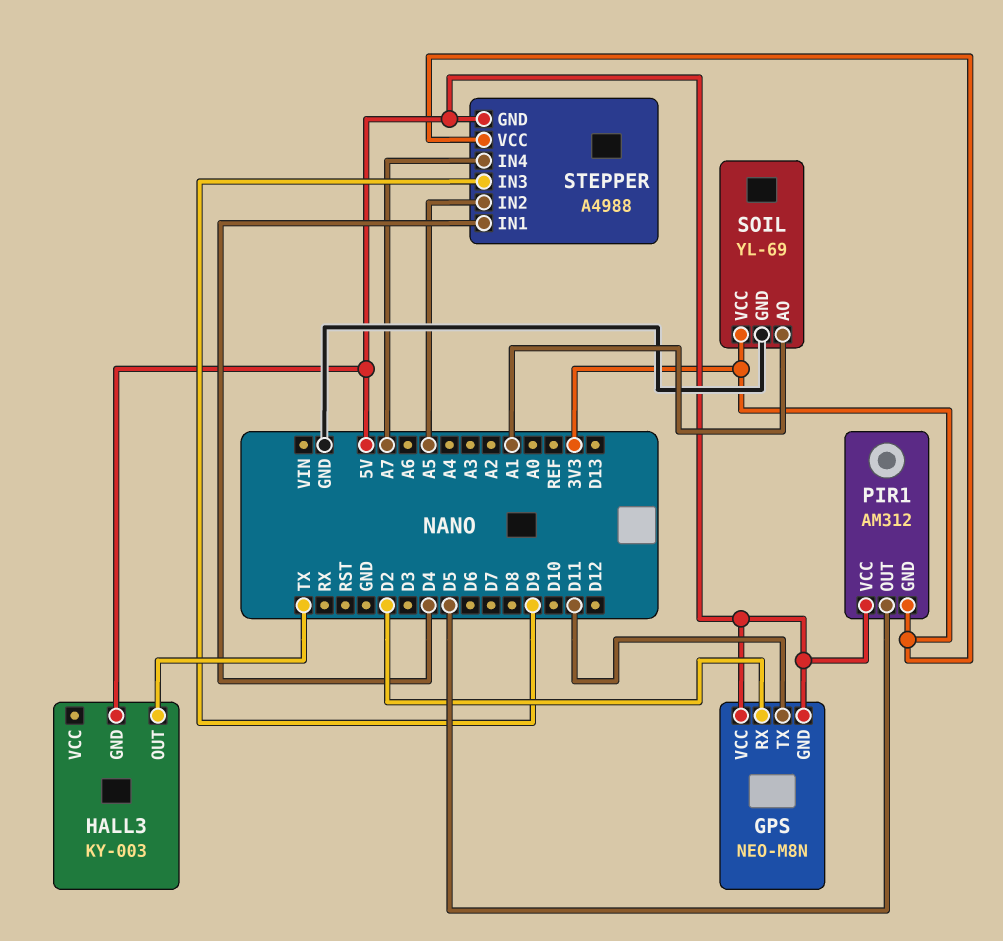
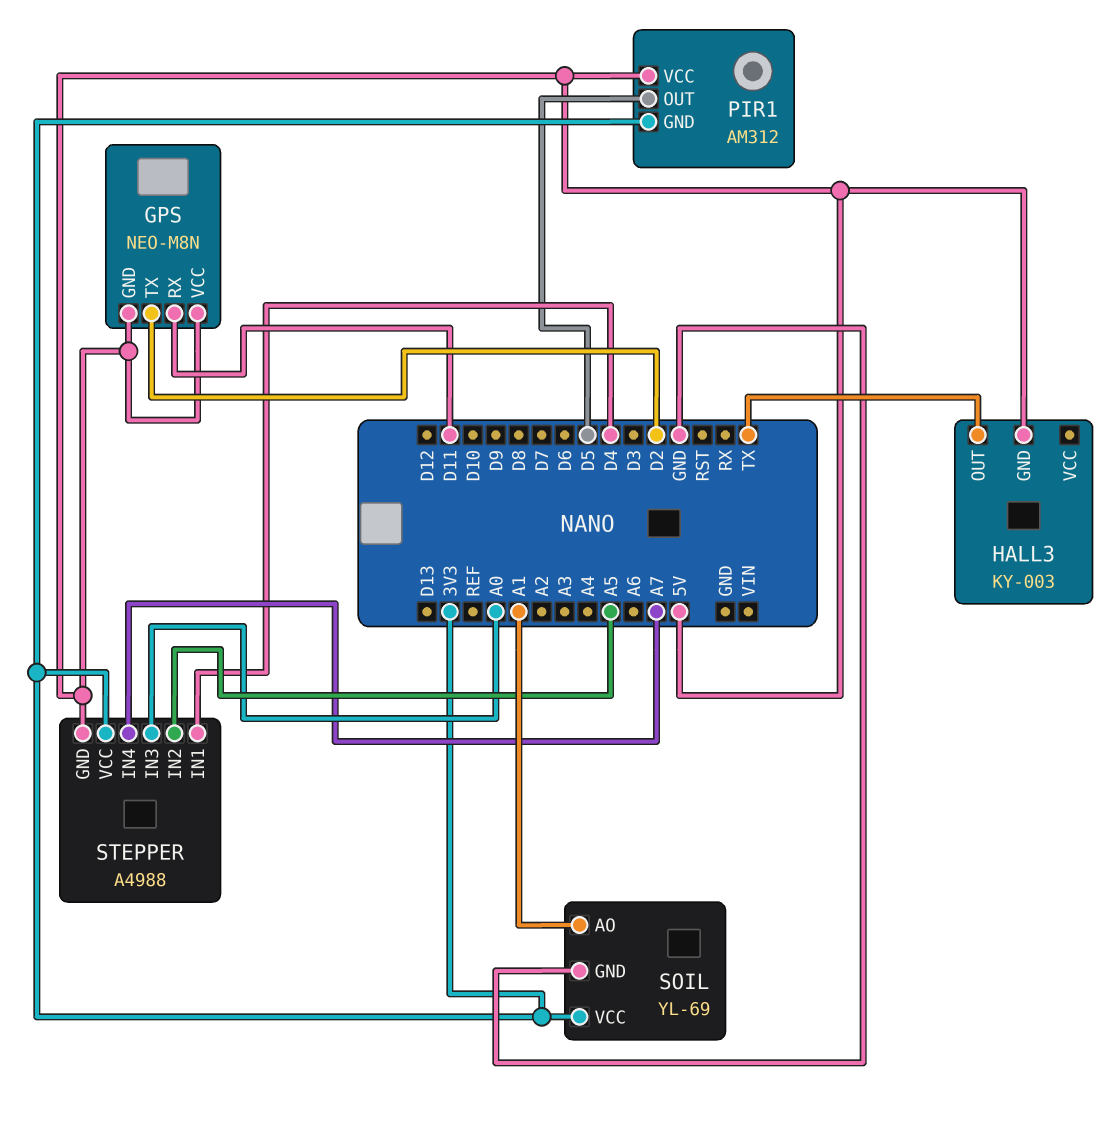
GPS pin RX: D2 -> D11
GPS pin TX: D11 -> D2
STEPPER pin IN3: D9 -> A0

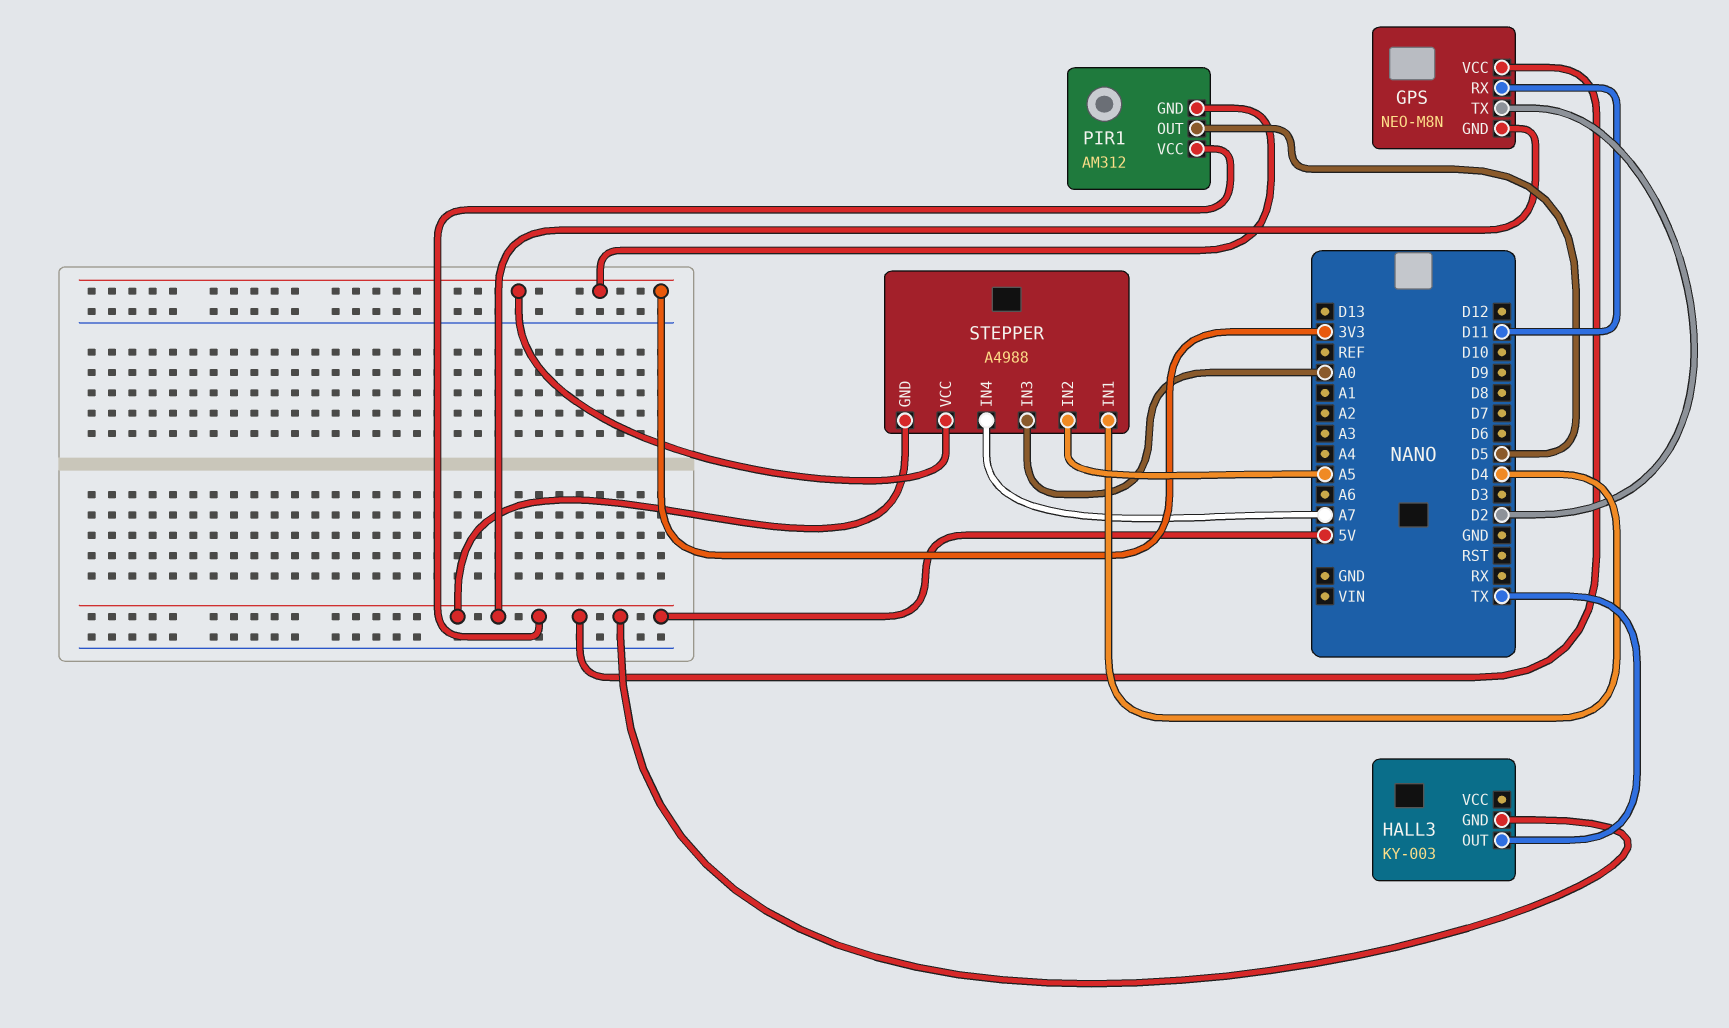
SOIL: YL-69 -> none
SOIL pin AO: A1 -> none
SOIL pin GND: GND -> none
SOIL pin VCC: 3V3 -> none

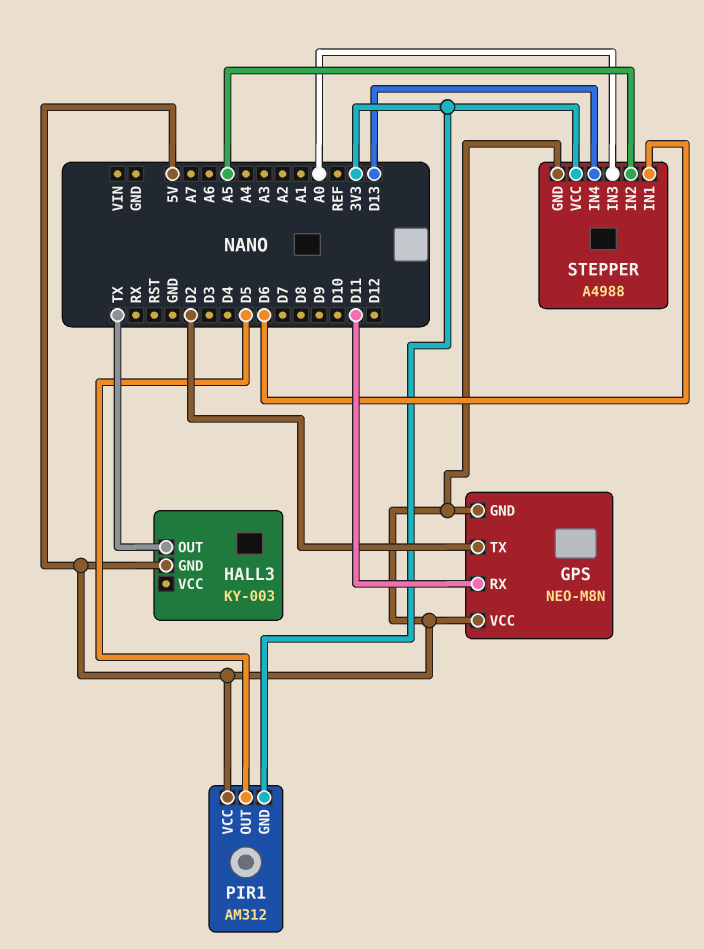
STEPPER pin IN1: D4 -> D6
STEPPER pin IN4: A7 -> D13

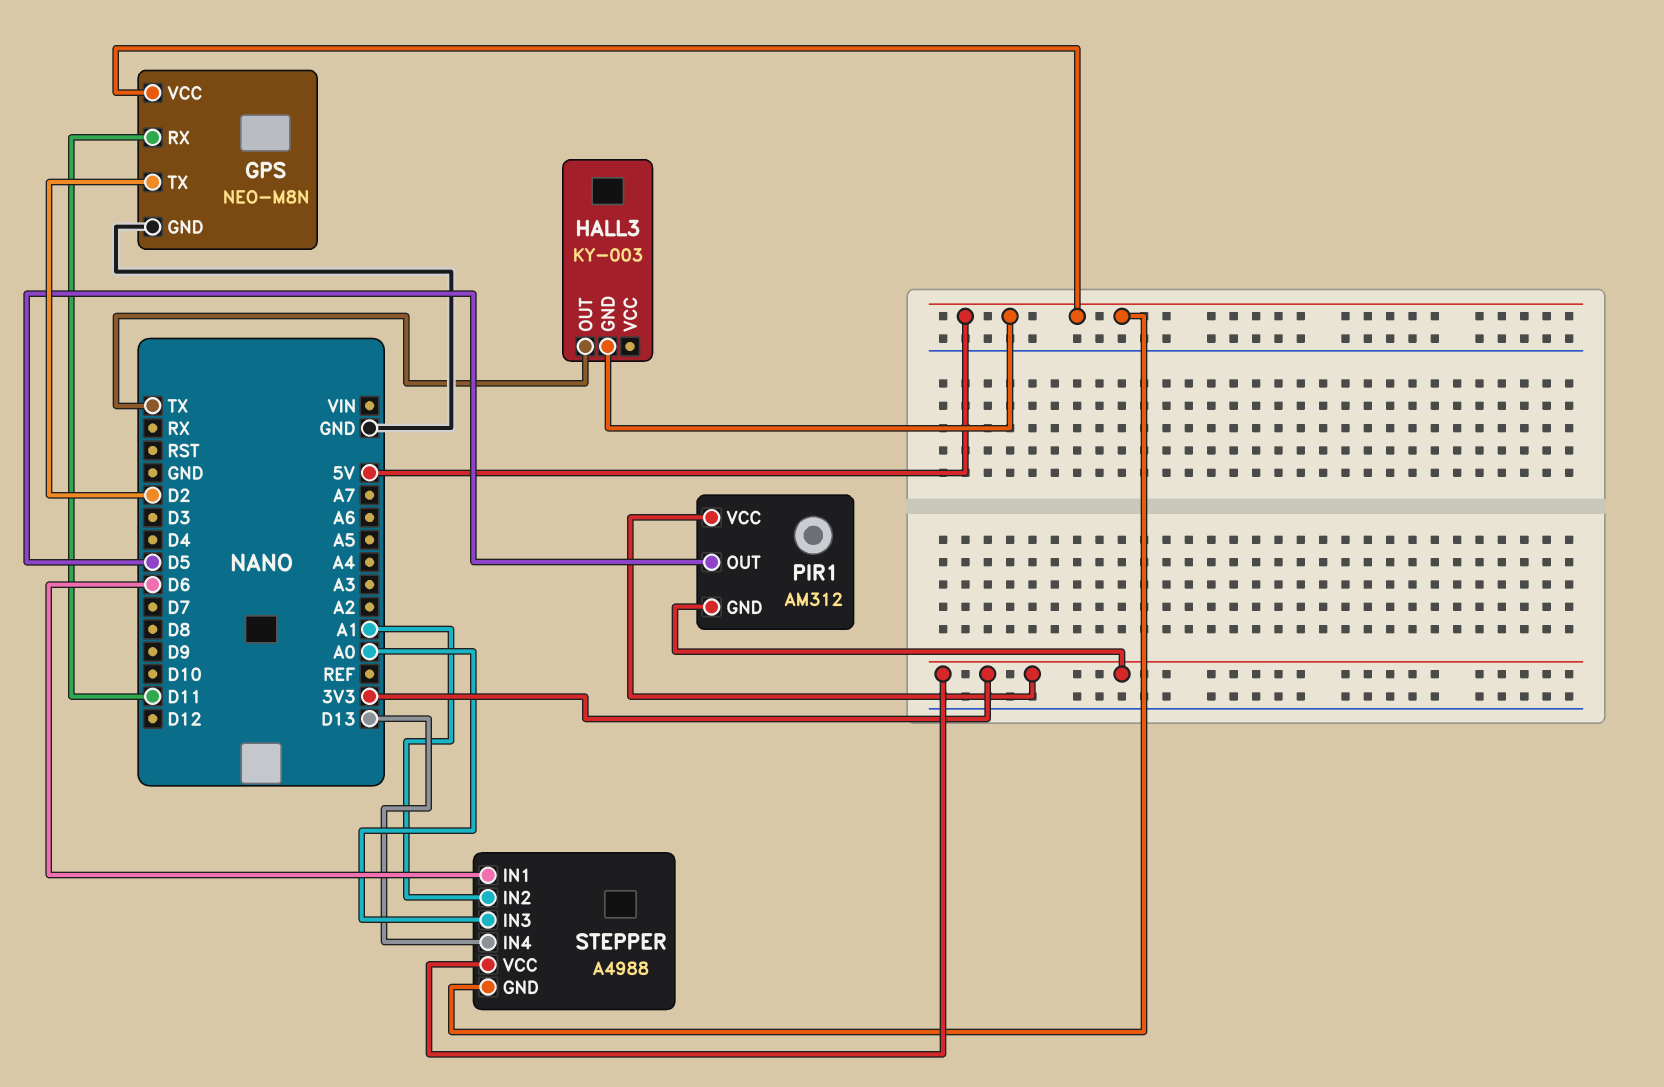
GPS pin GND: 5V -> GND
PIR1 pin VCC: 5V -> 3V3
STEPPER pin IN2: A5 -> A1

